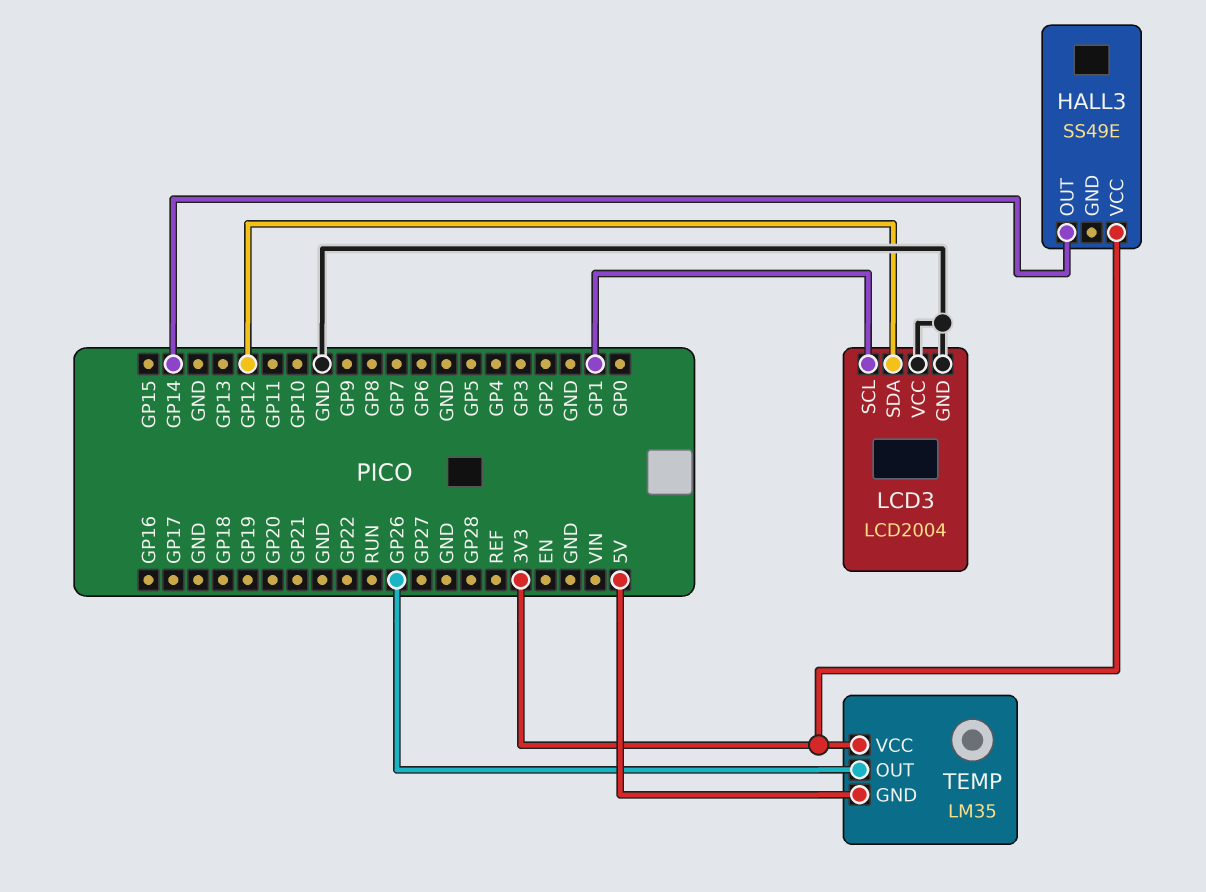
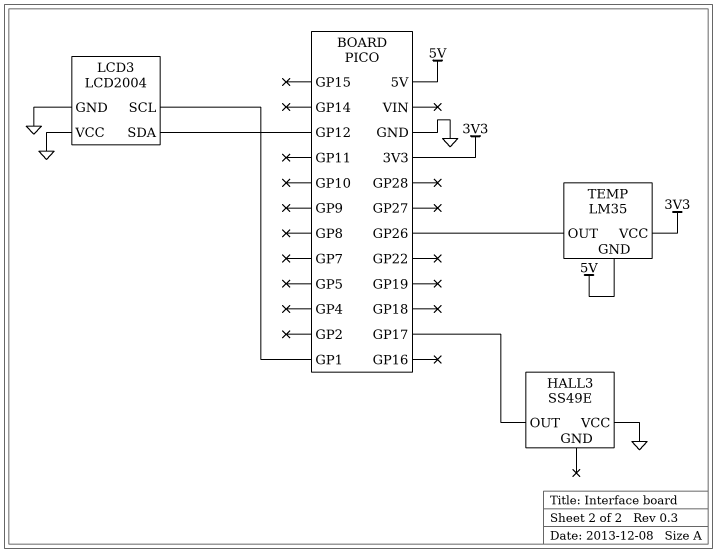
HALL3 pin OUT: GP14 -> GP17
HALL3 pin VCC: 3V3 -> GND

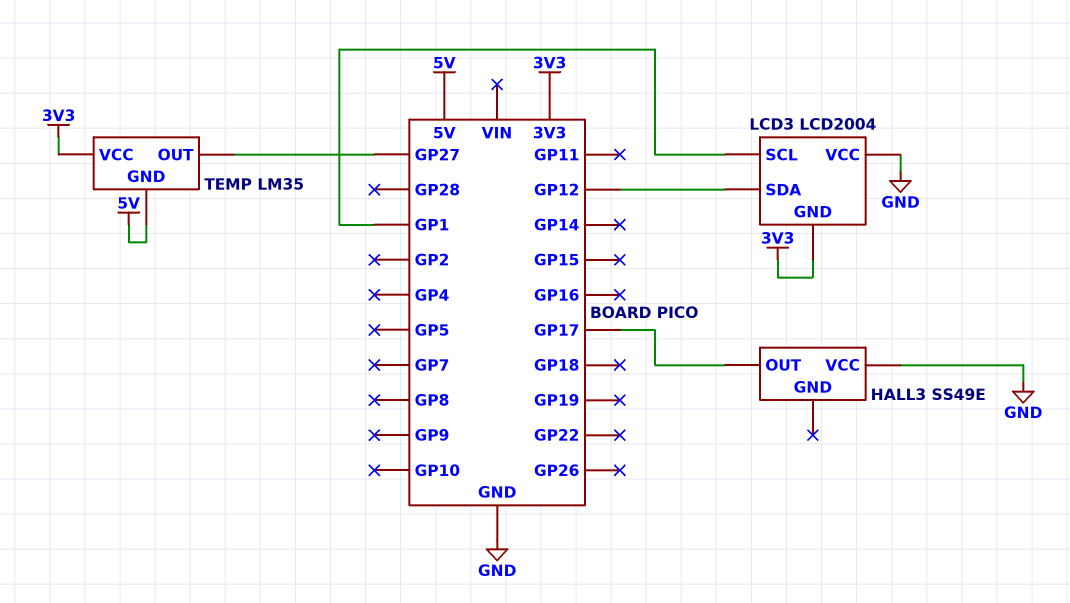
LCD3 pin GND: GND -> 3V3
TEMP pin OUT: GP26 -> GP27

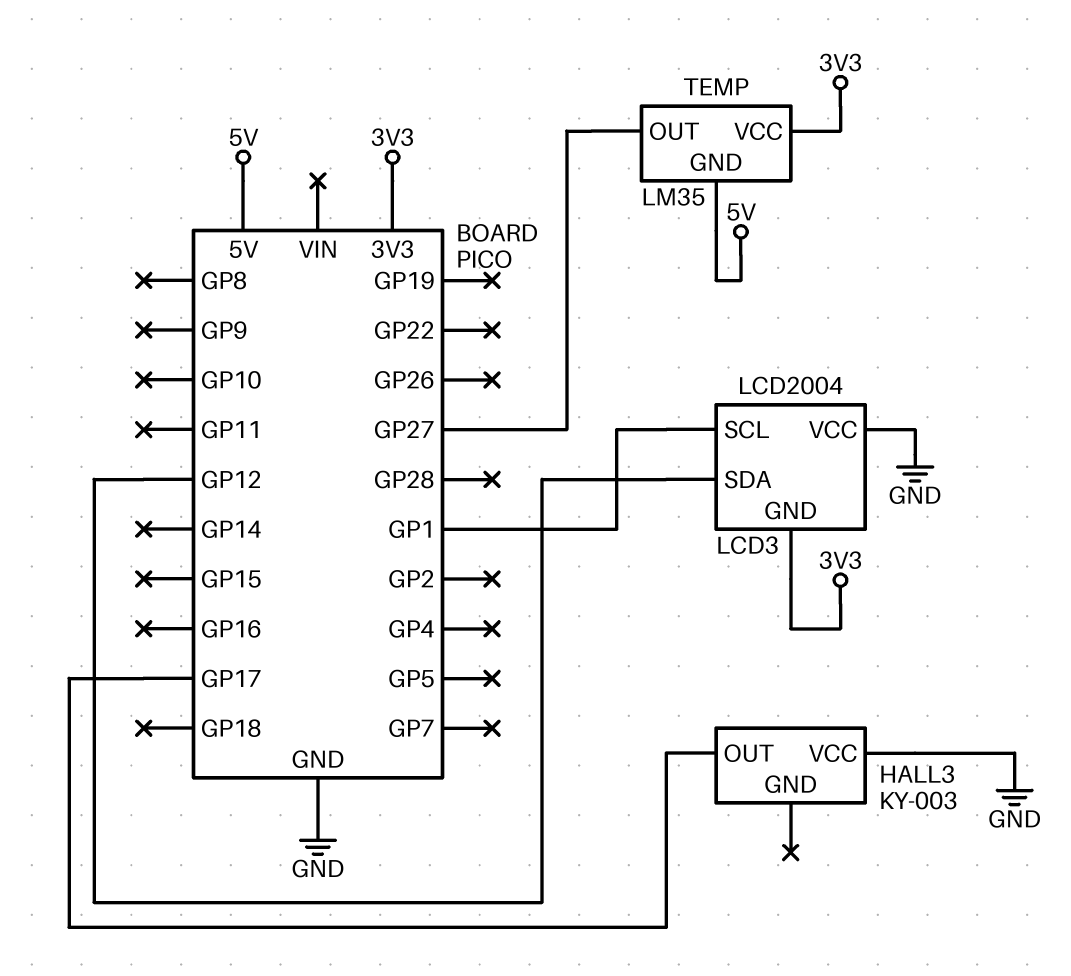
HALL3: SS49E -> KY-003

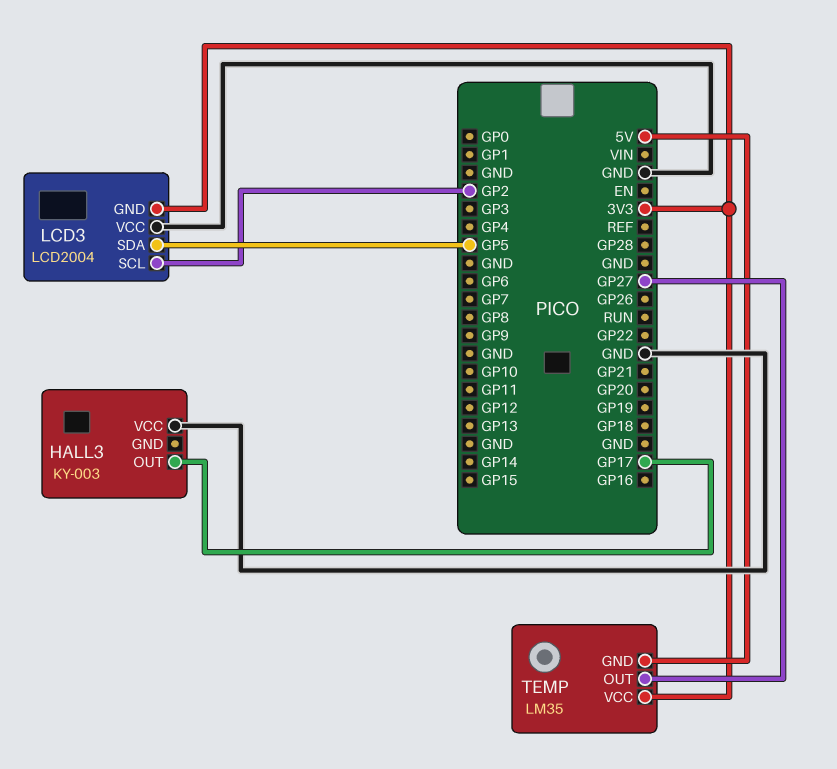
LCD3 pin SCL: GP1 -> GP2
LCD3 pin SDA: GP12 -> GP5

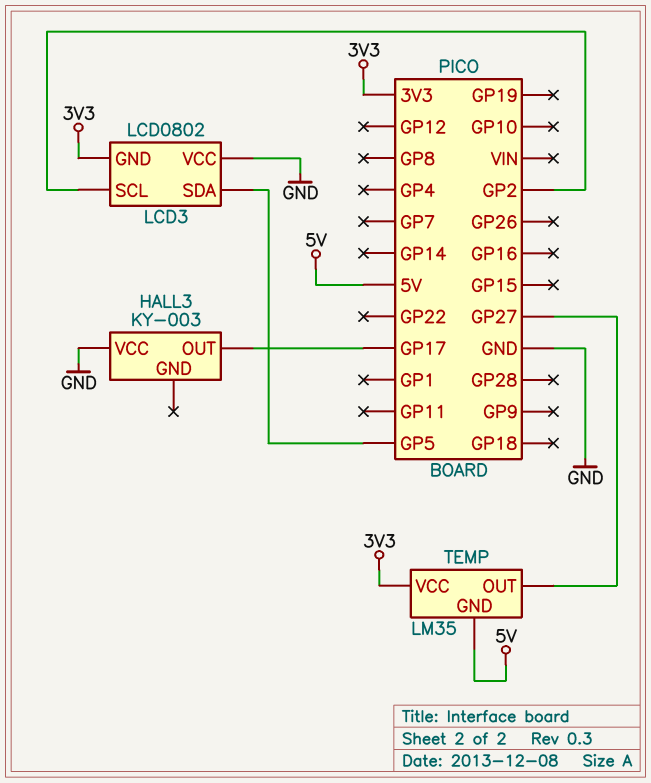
LCD3: LCD2004 -> LCD0802

